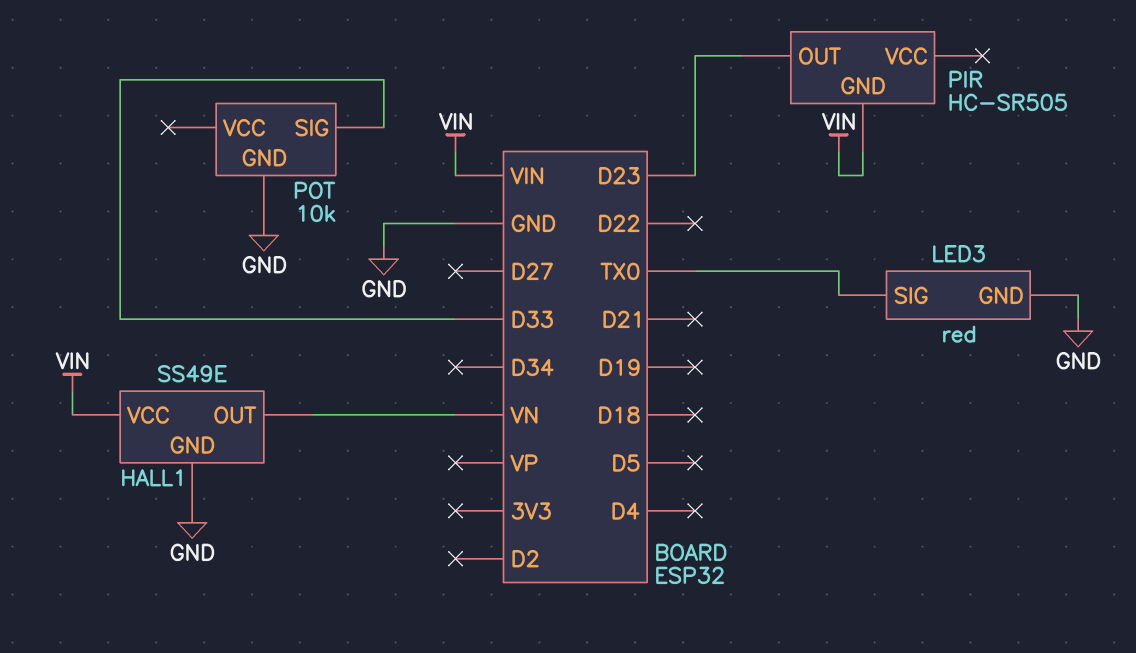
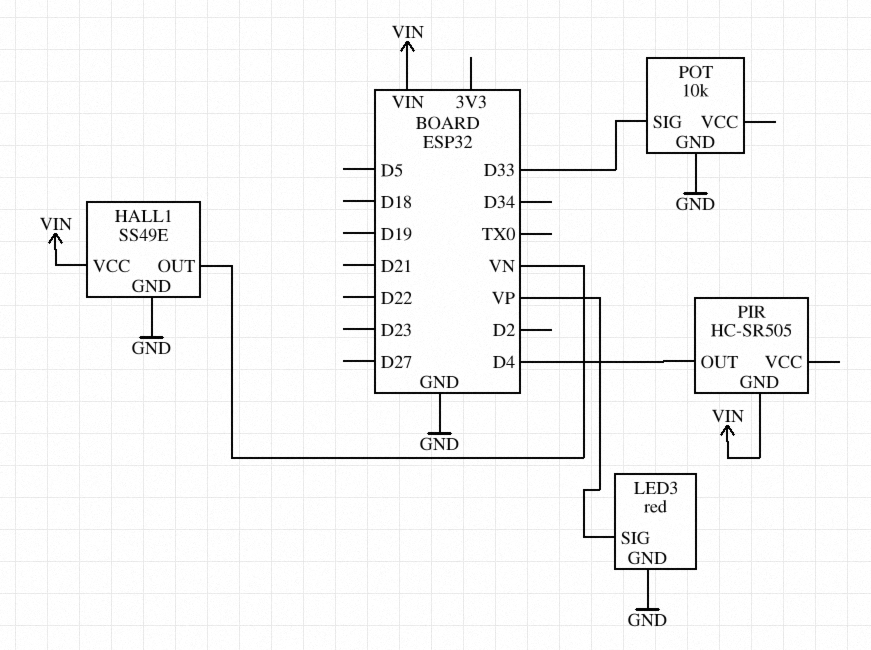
LED3 pin SIG: TX0 -> VP
PIR pin OUT: D23 -> D4

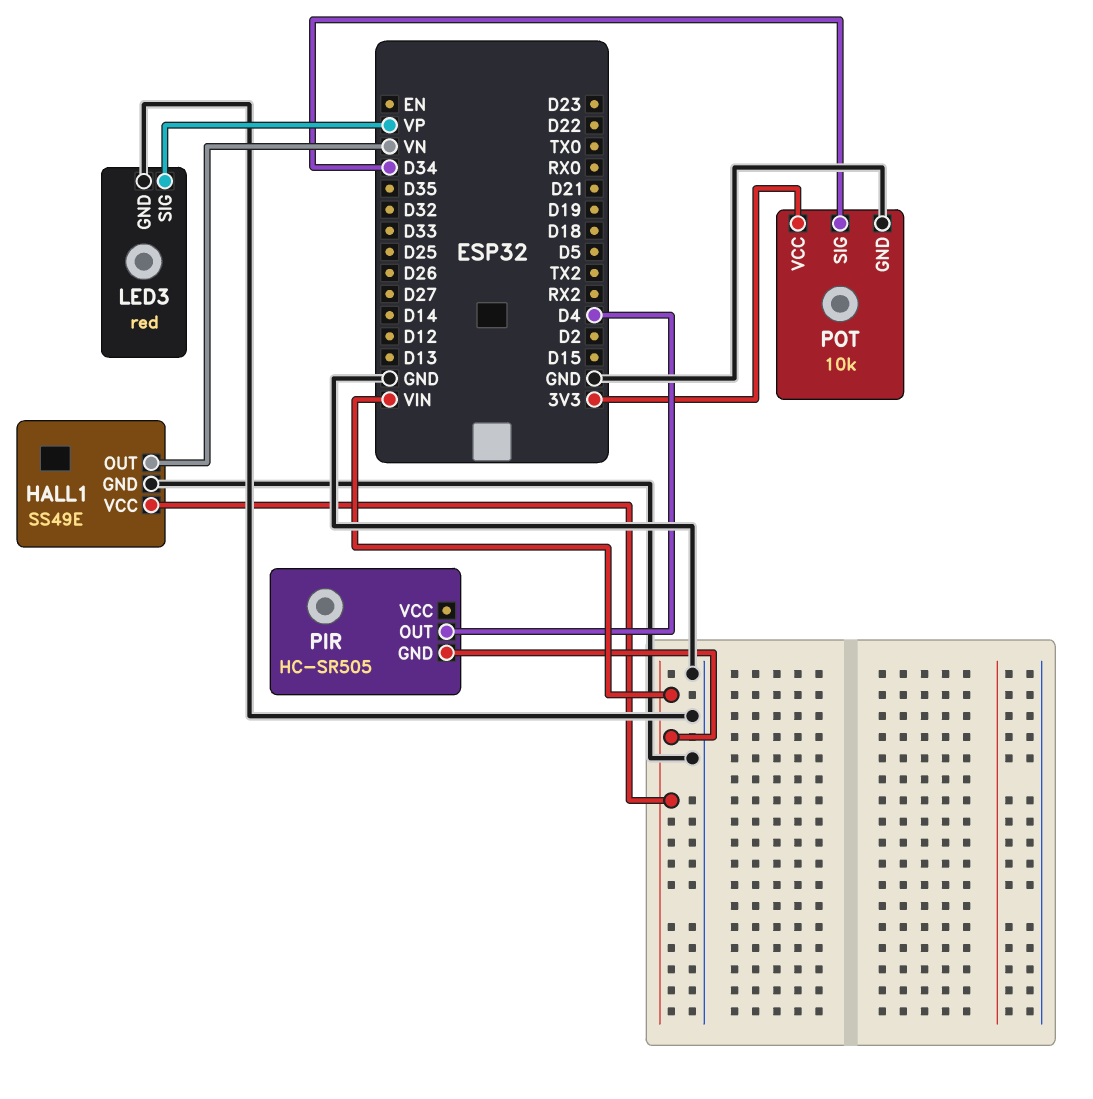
POT pin SIG: D33 -> D34
POT pin VCC: none -> 3V3

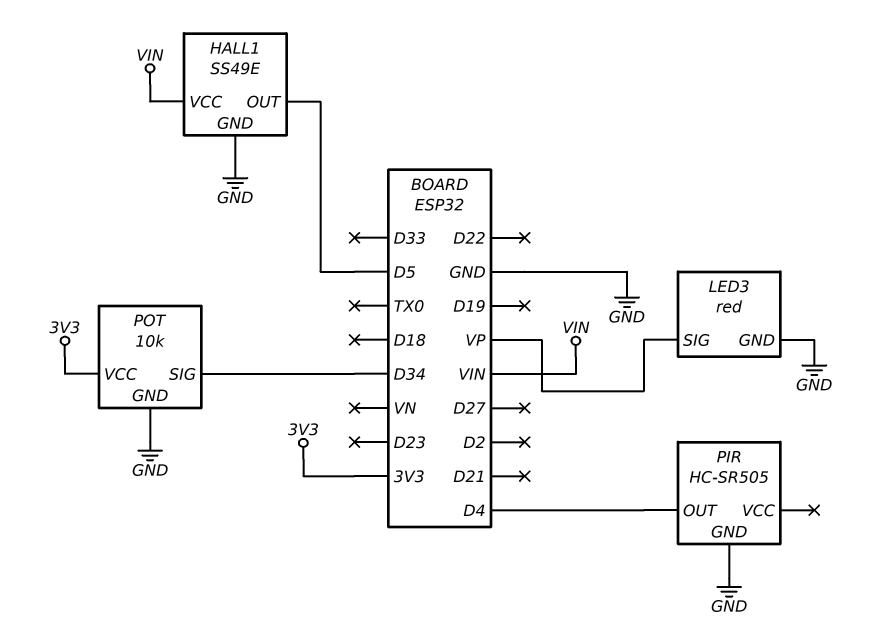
HALL1 pin OUT: VN -> D5
PIR pin GND: VIN -> GND

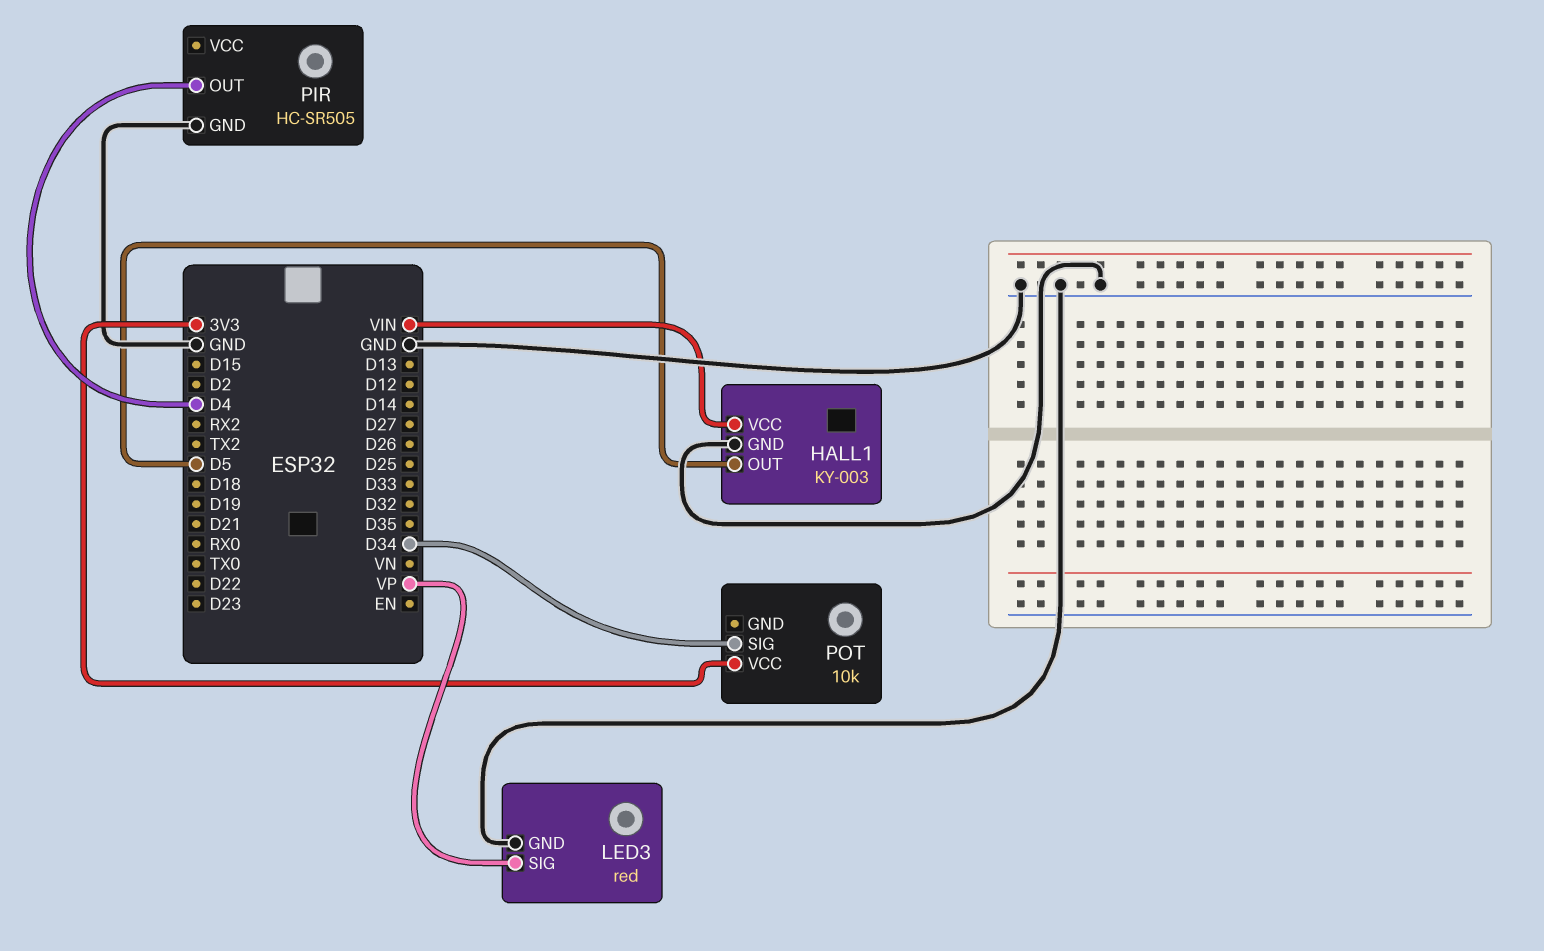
HALL1: SS49E -> KY-003
POT pin GND: GND -> none

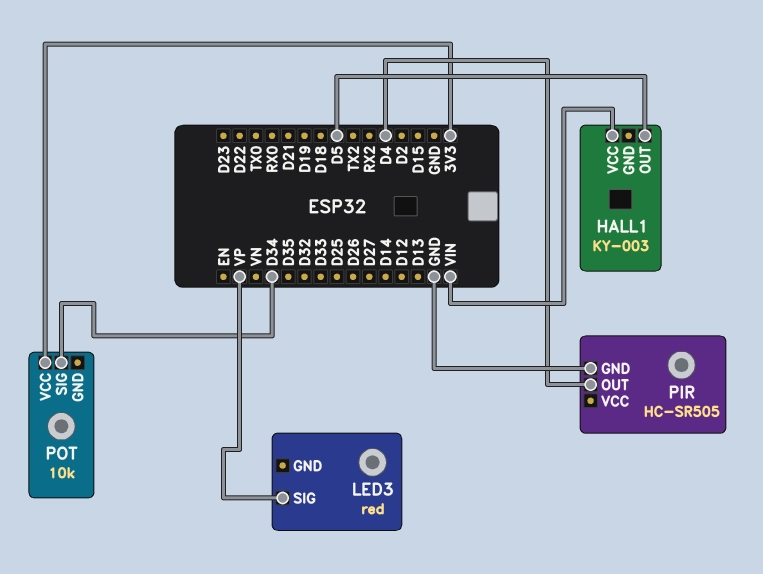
HALL1 pin GND: GND -> none
LED3 pin GND: GND -> none

